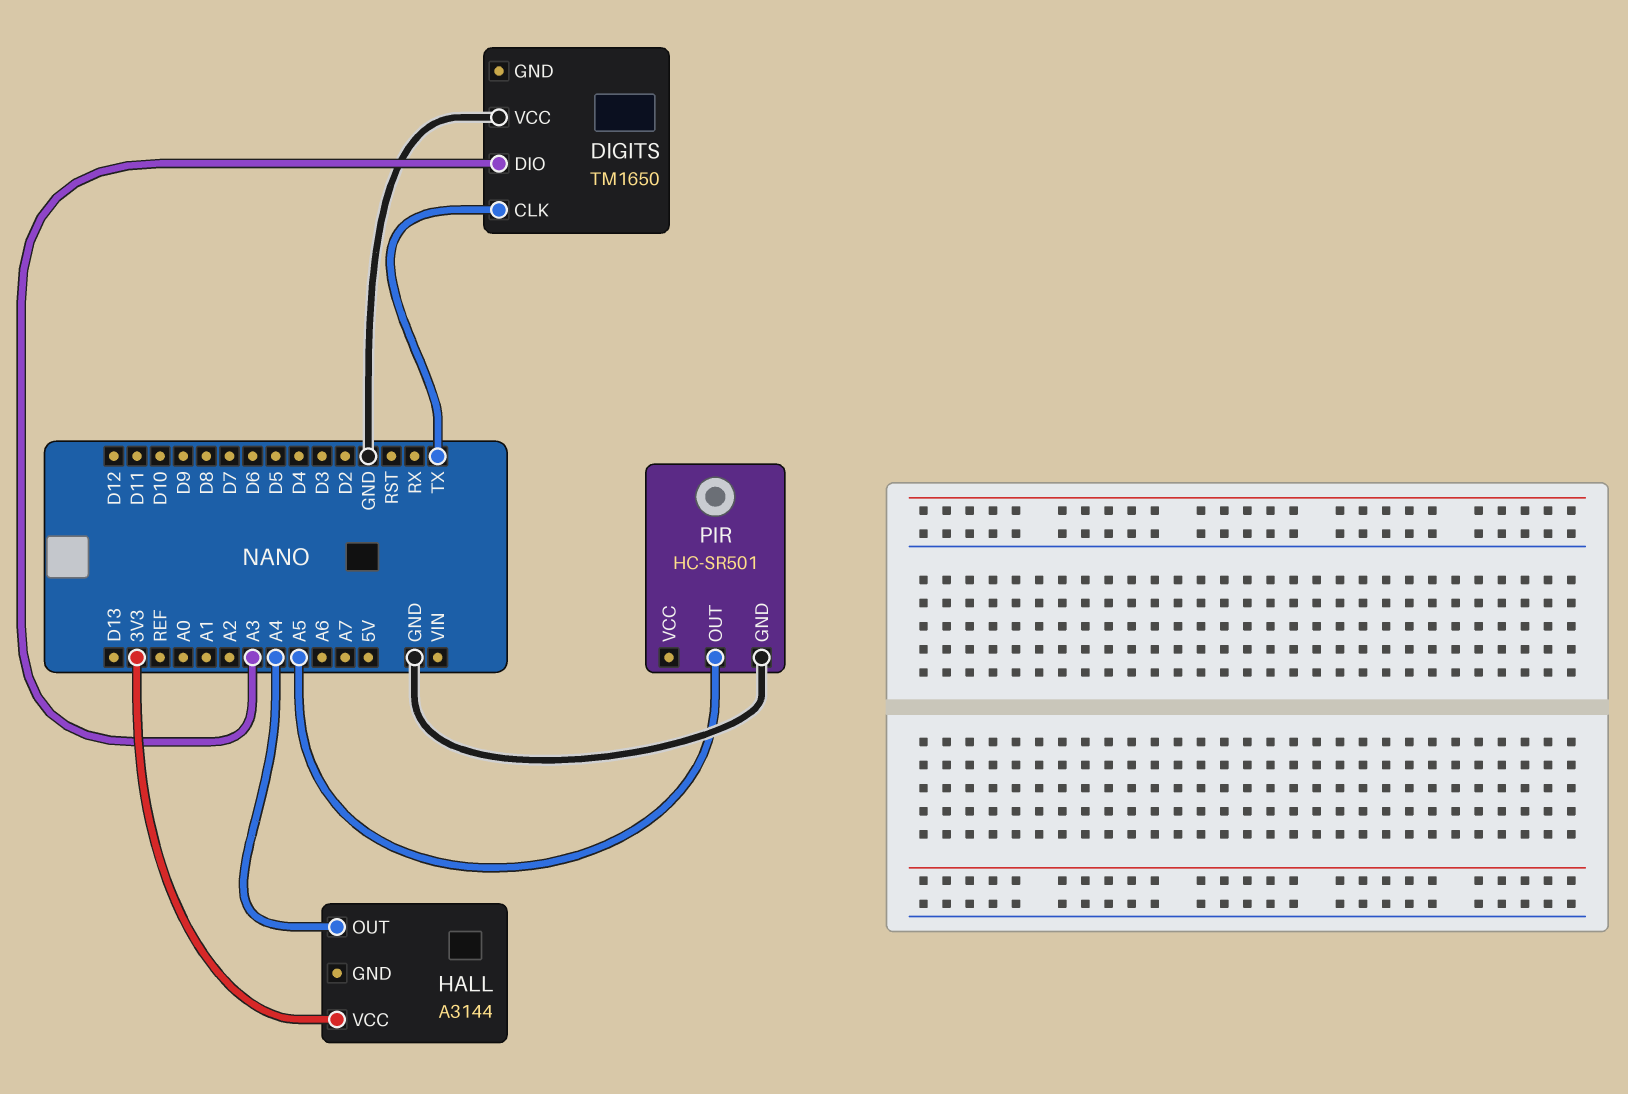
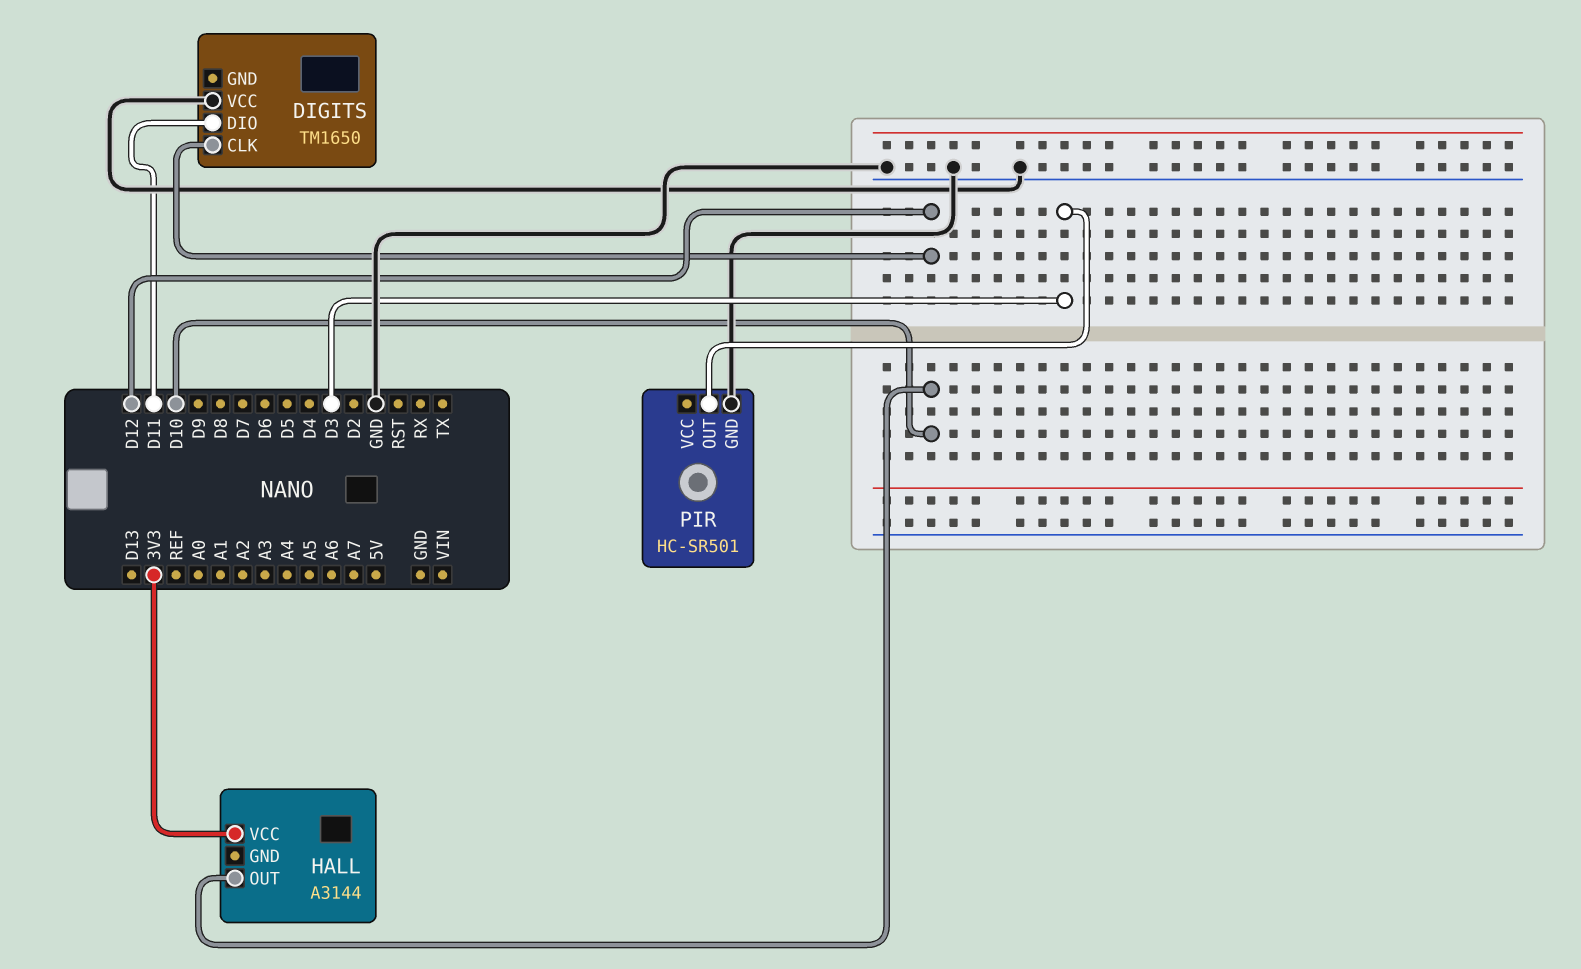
DIGITS pin CLK: TX -> D12
DIGITS pin DIO: A3 -> D11
HALL pin OUT: A4 -> D10
PIR pin OUT: A5 -> D3

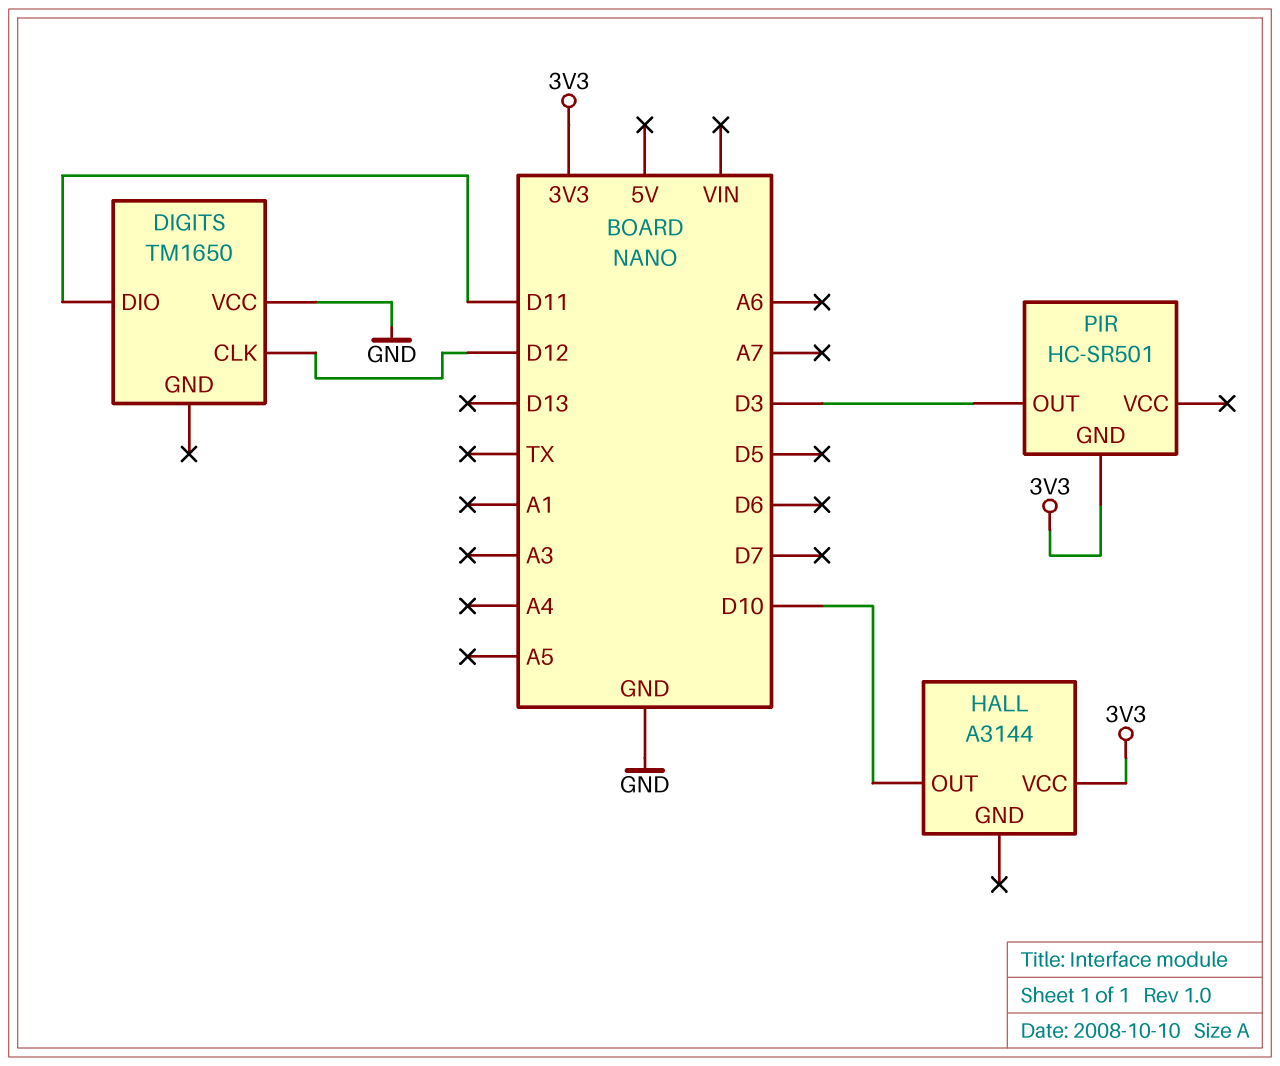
PIR pin GND: GND -> 3V3

